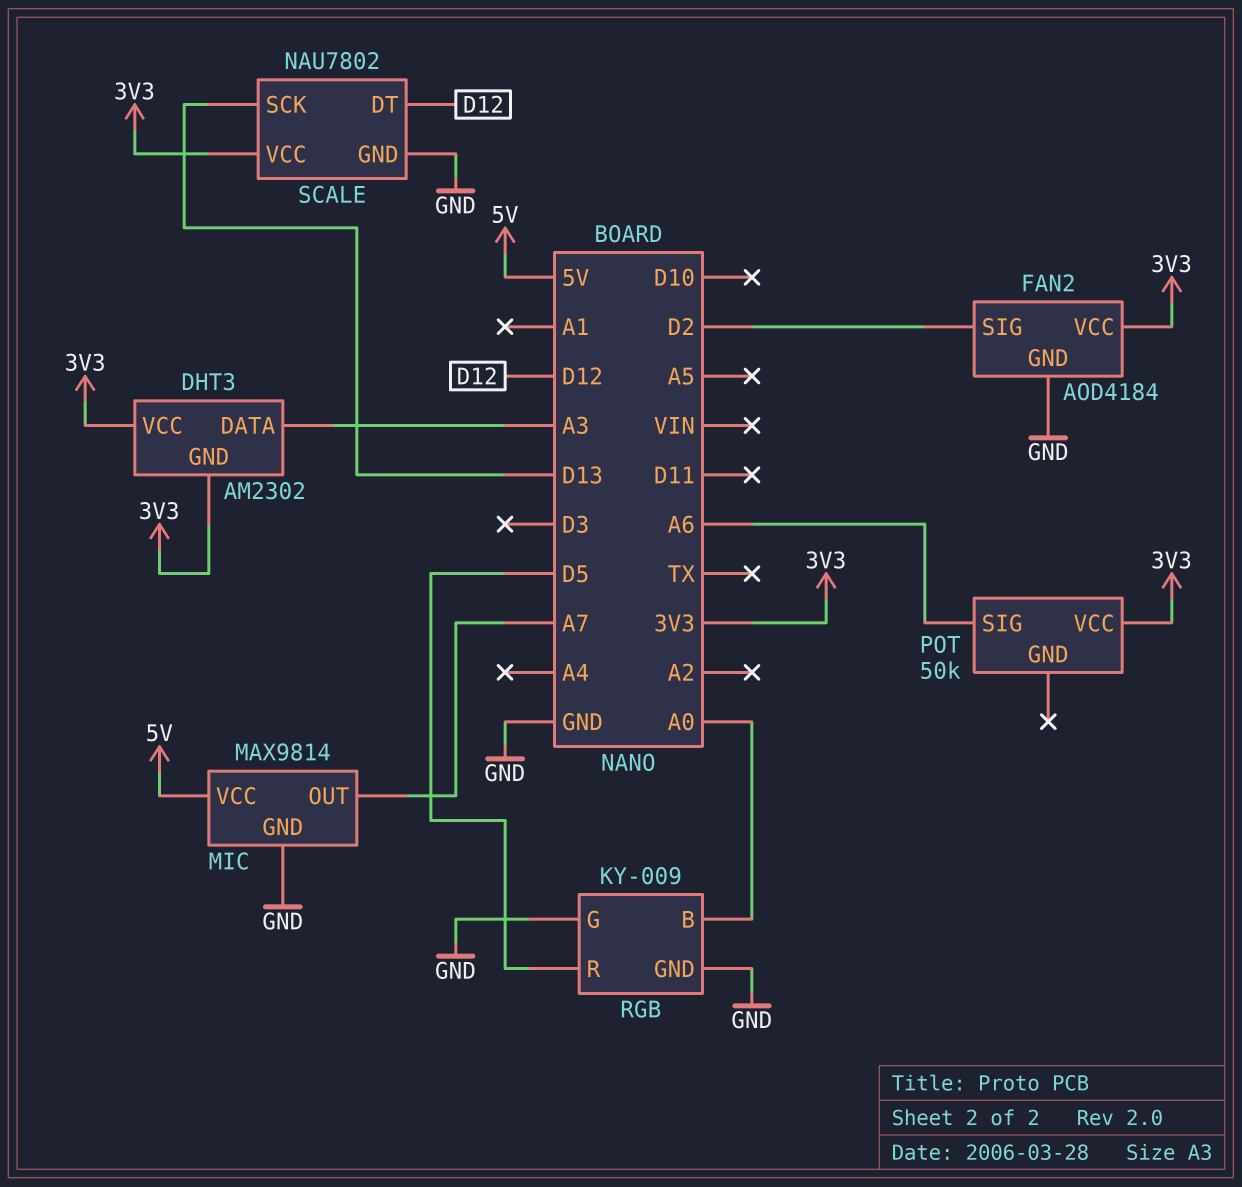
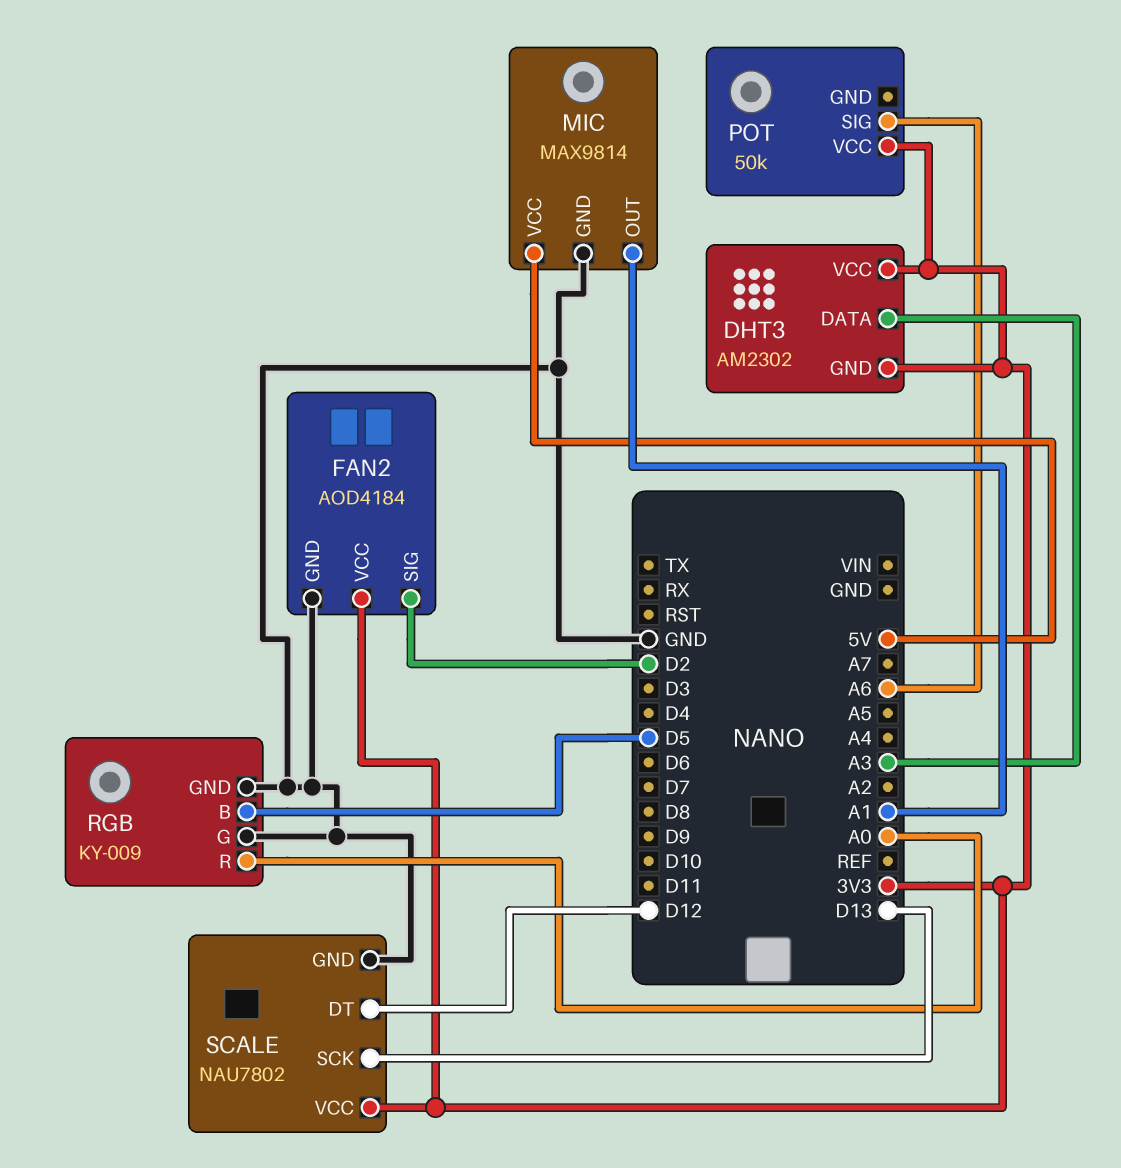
MIC pin OUT: A7 -> A1
RGB pin B: A0 -> D5
RGB pin R: D5 -> A0

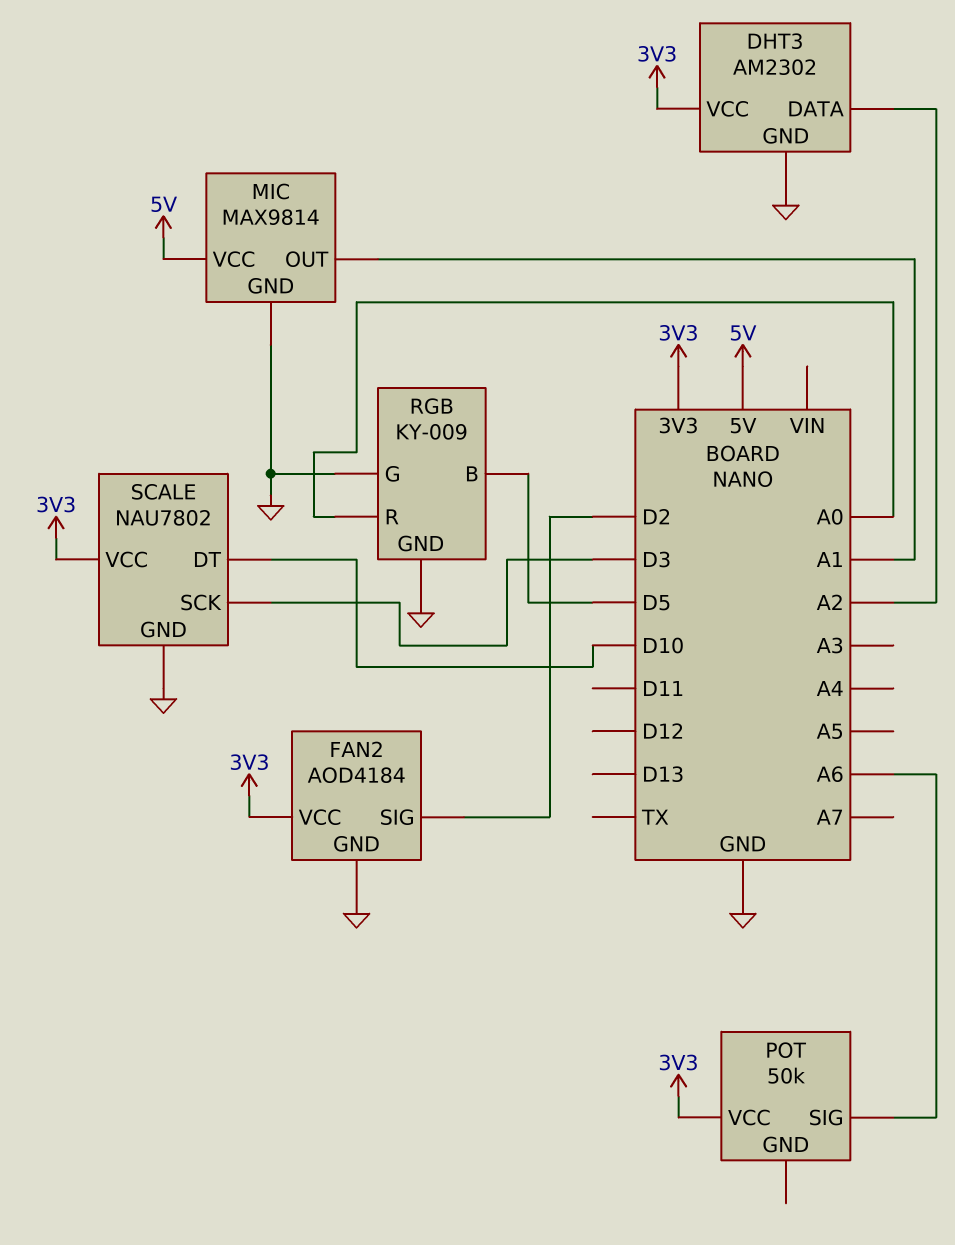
DHT3 pin DATA: A3 -> A2
DHT3 pin GND: 3V3 -> GND
SCALE pin DT: D12 -> D10
SCALE pin SCK: D13 -> D3

